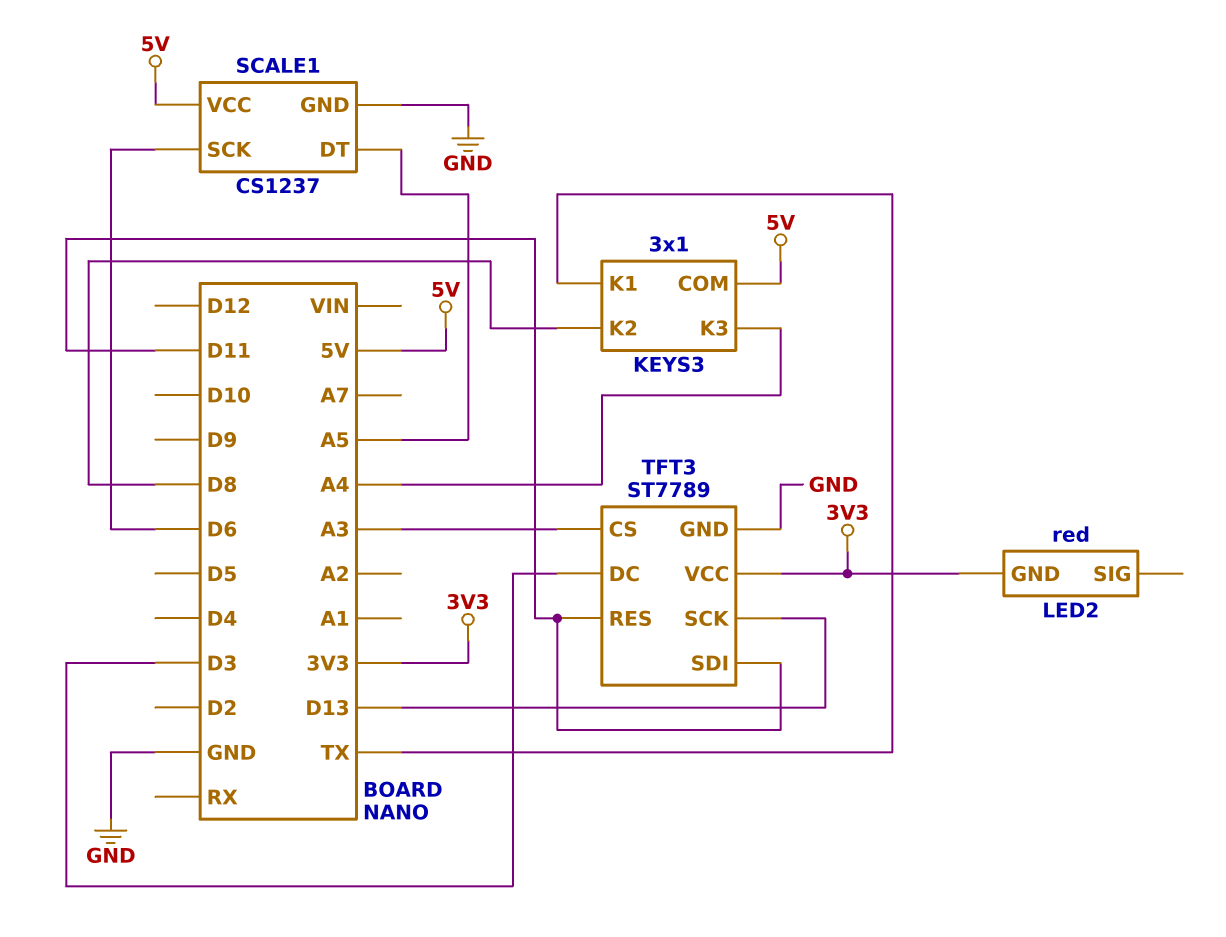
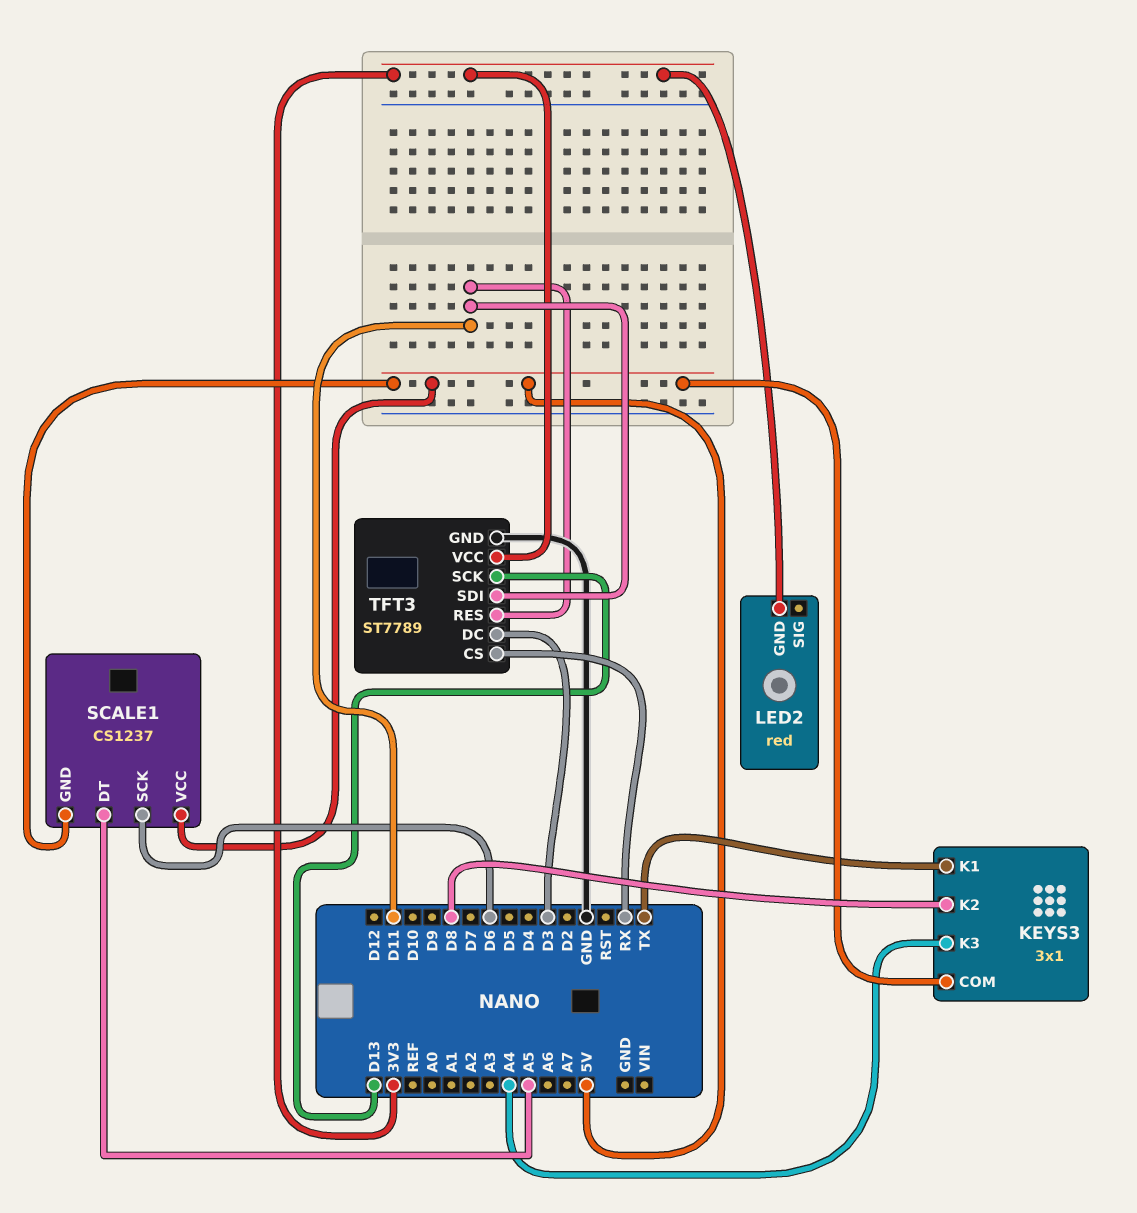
SCALE1 pin GND: GND -> 5V
TFT3 pin CS: A3 -> RX

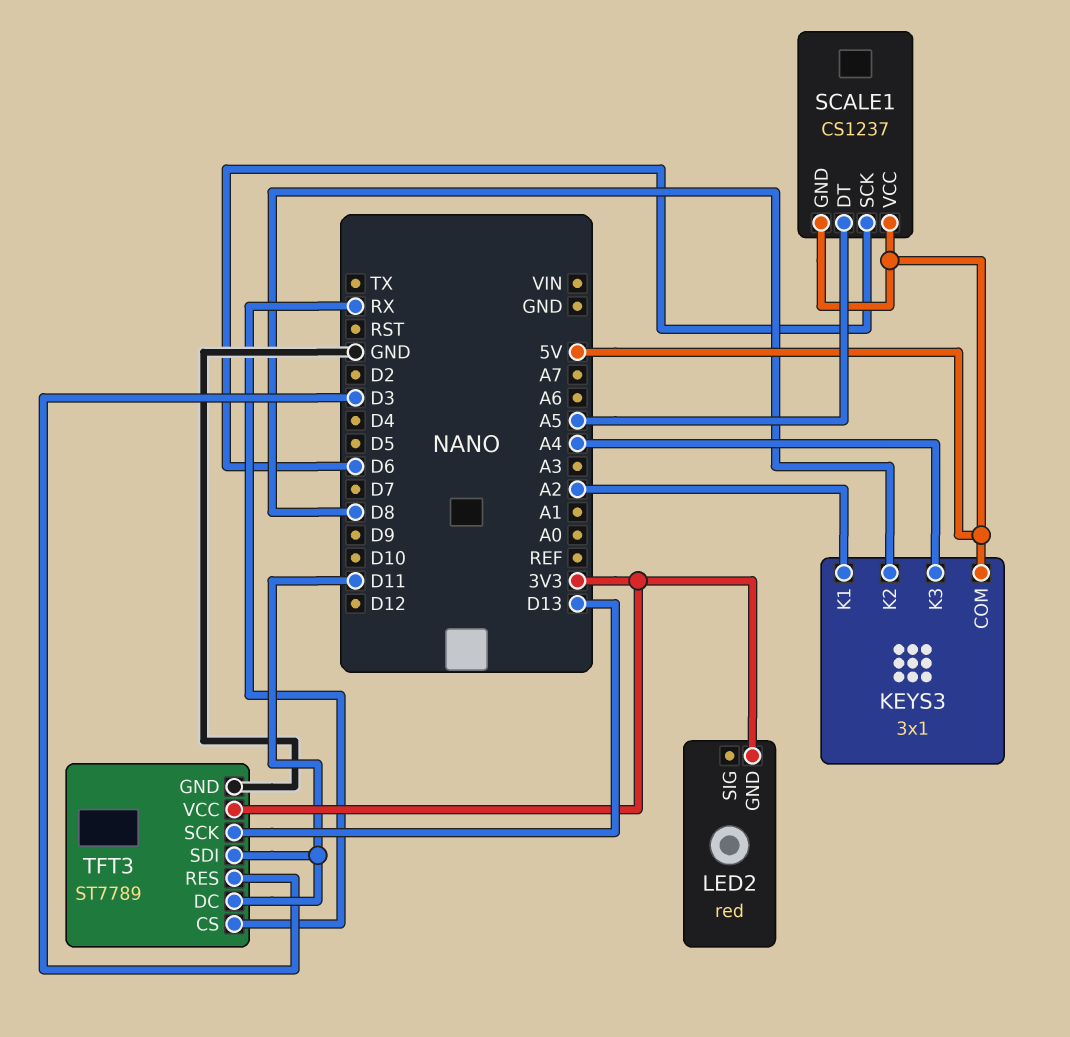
KEYS3 pin K1: TX -> A2
TFT3 pin DC: D3 -> D11
TFT3 pin RES: D11 -> D3

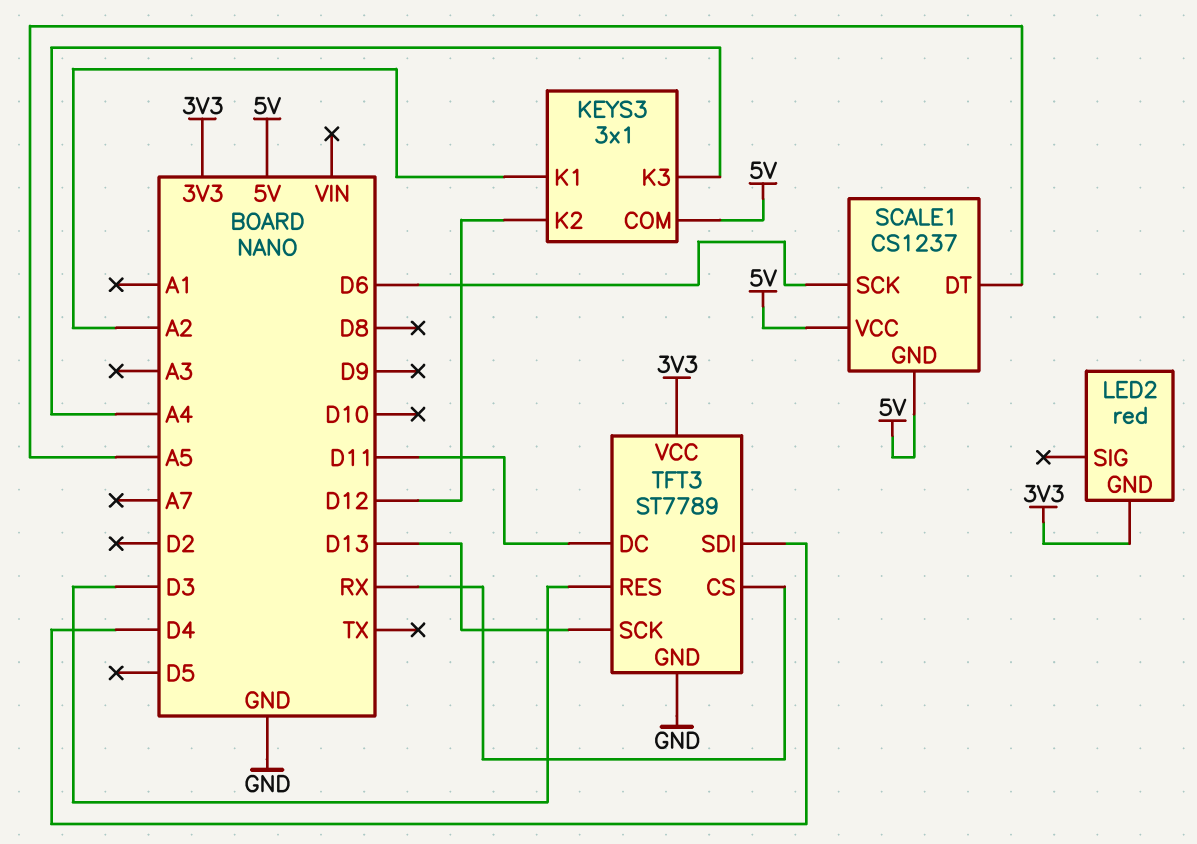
KEYS3 pin K2: D8 -> D12
TFT3 pin SDI: D11 -> D4

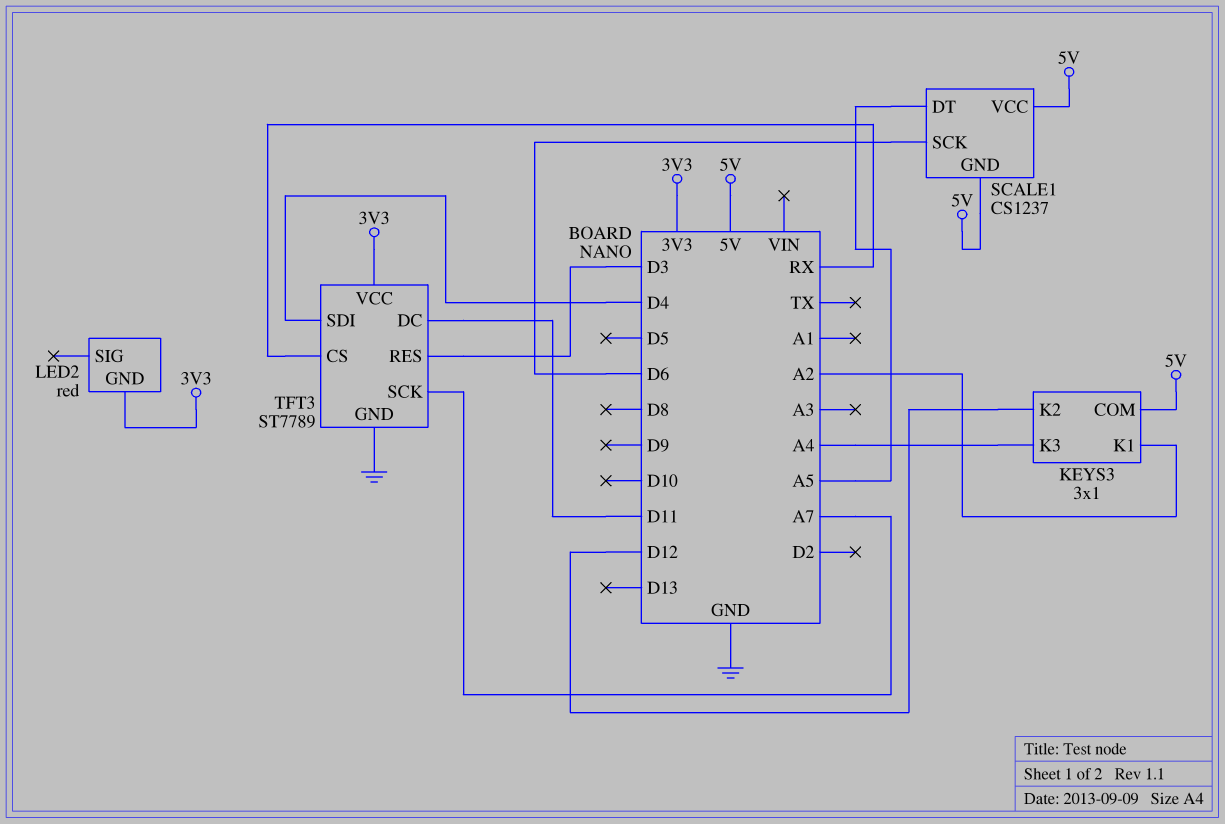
TFT3 pin SCK: D13 -> A7

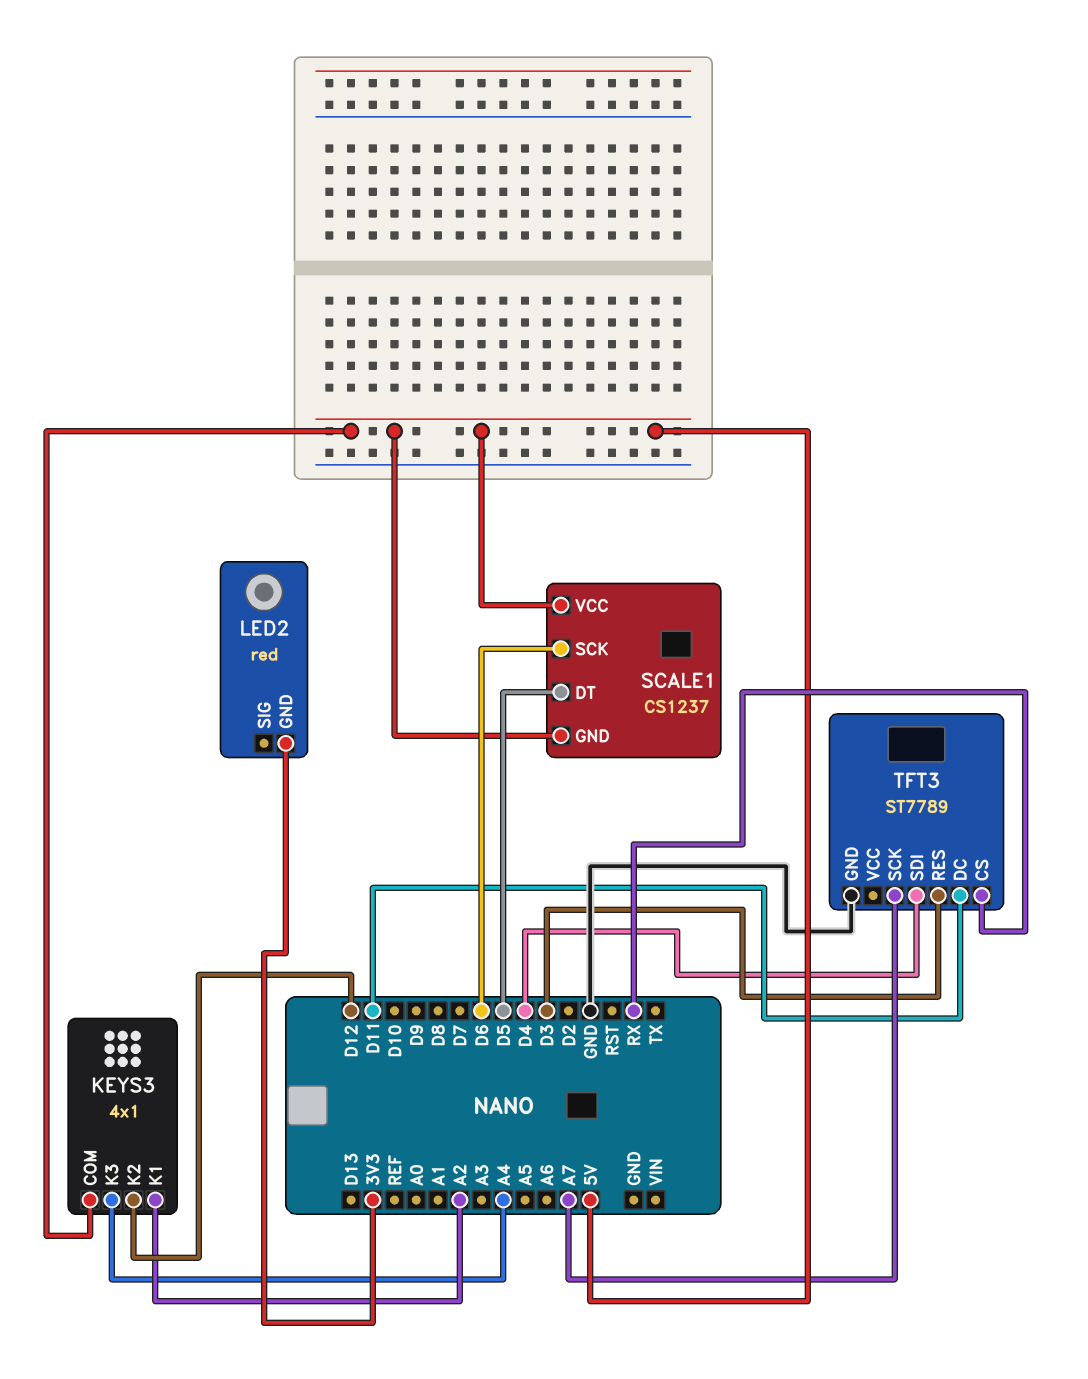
KEYS3: 3x1 -> 4x1
SCALE1 pin DT: A5 -> D5
TFT3 pin VCC: 3V3 -> none

